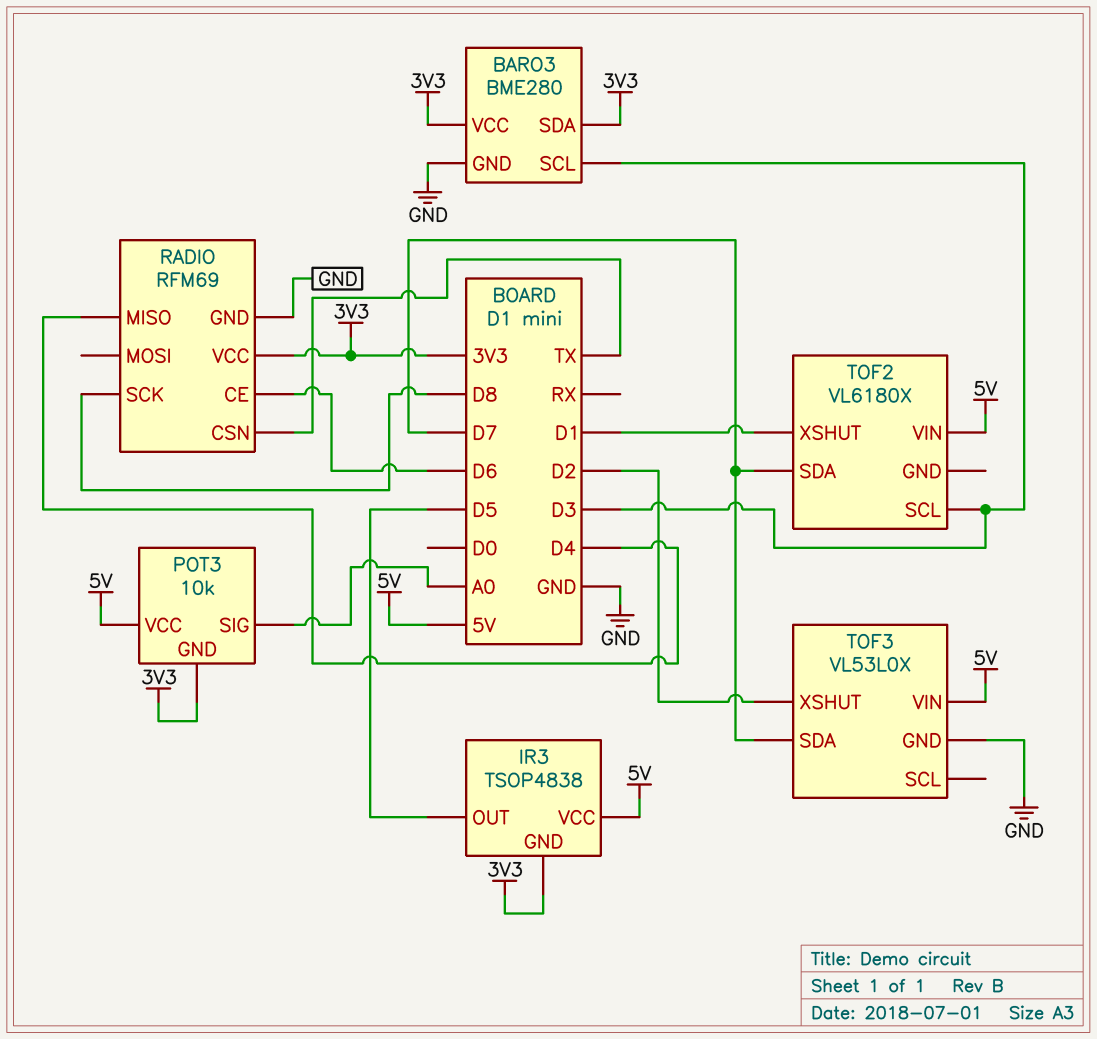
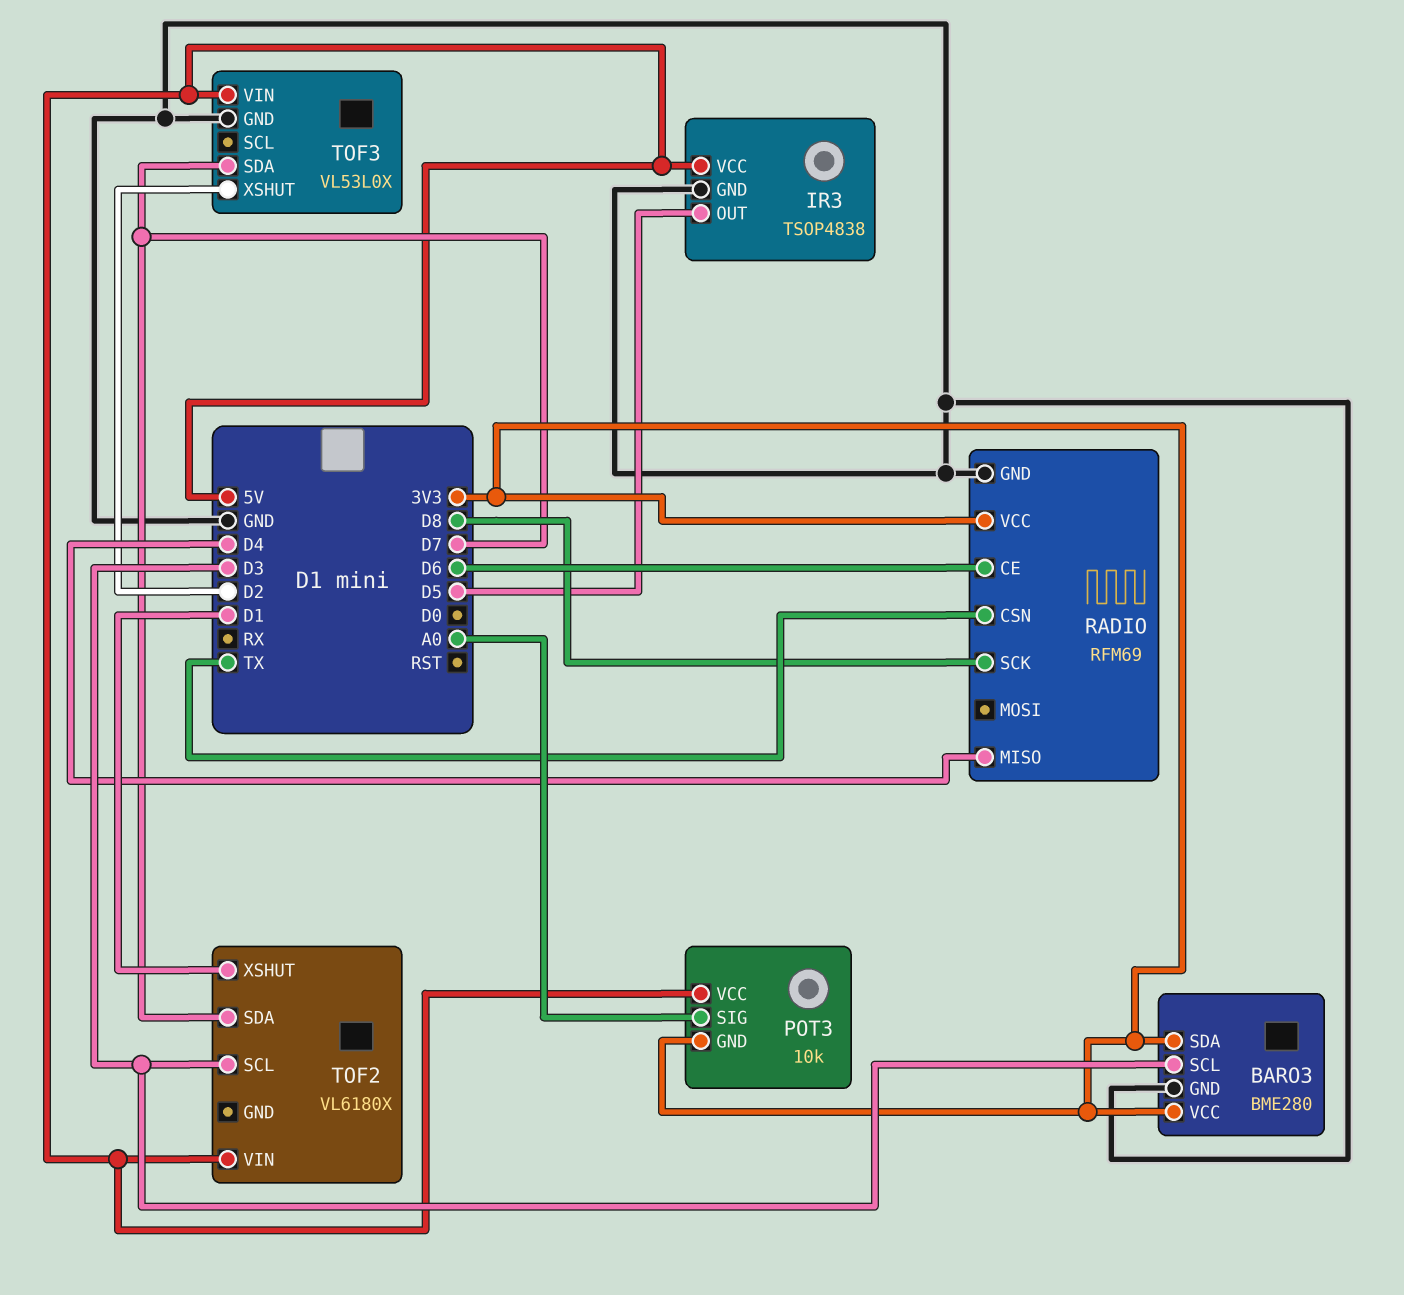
IR3 pin GND: 3V3 -> GND

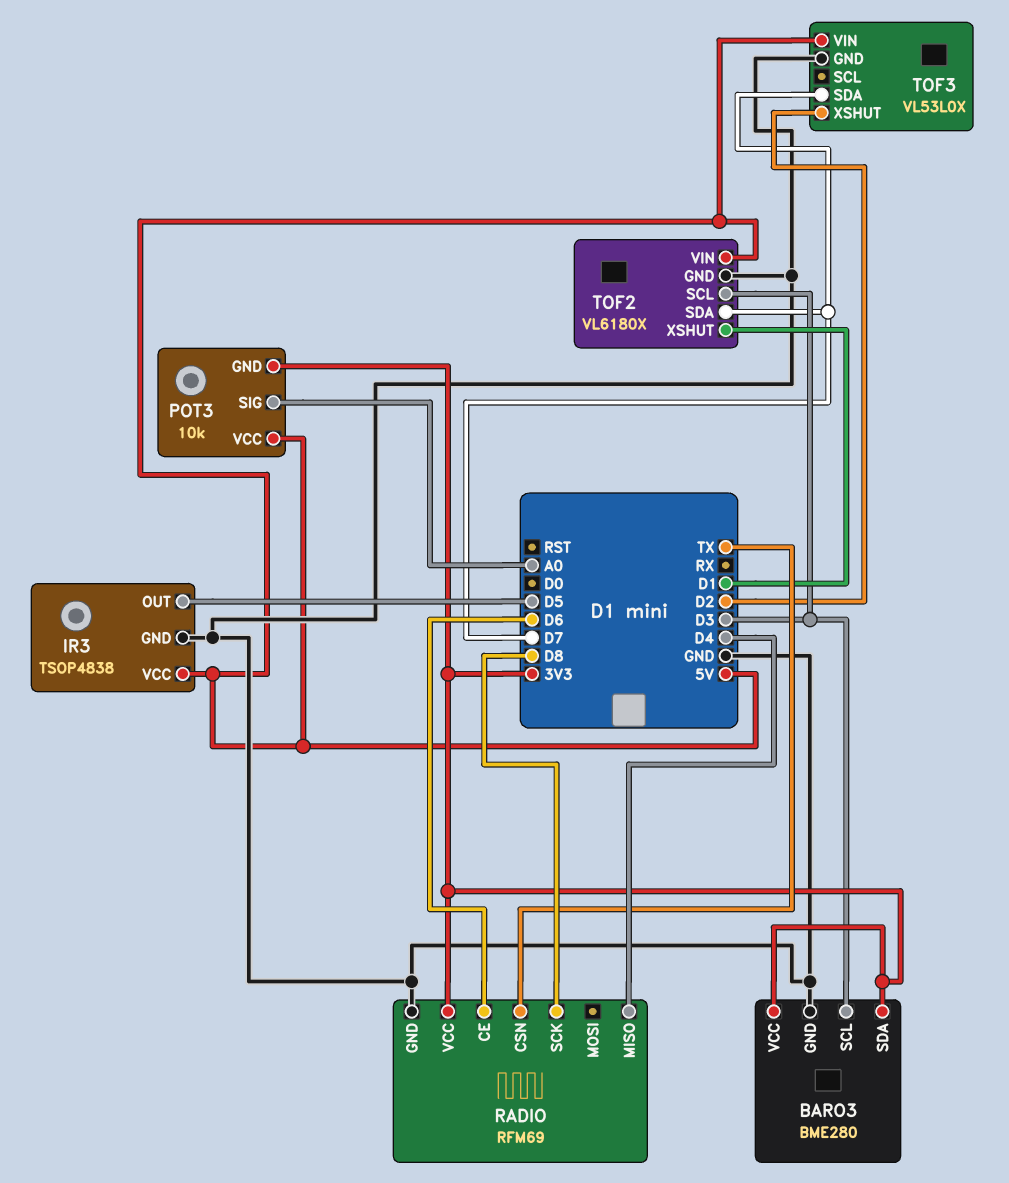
TOF2 pin GND: none -> GND

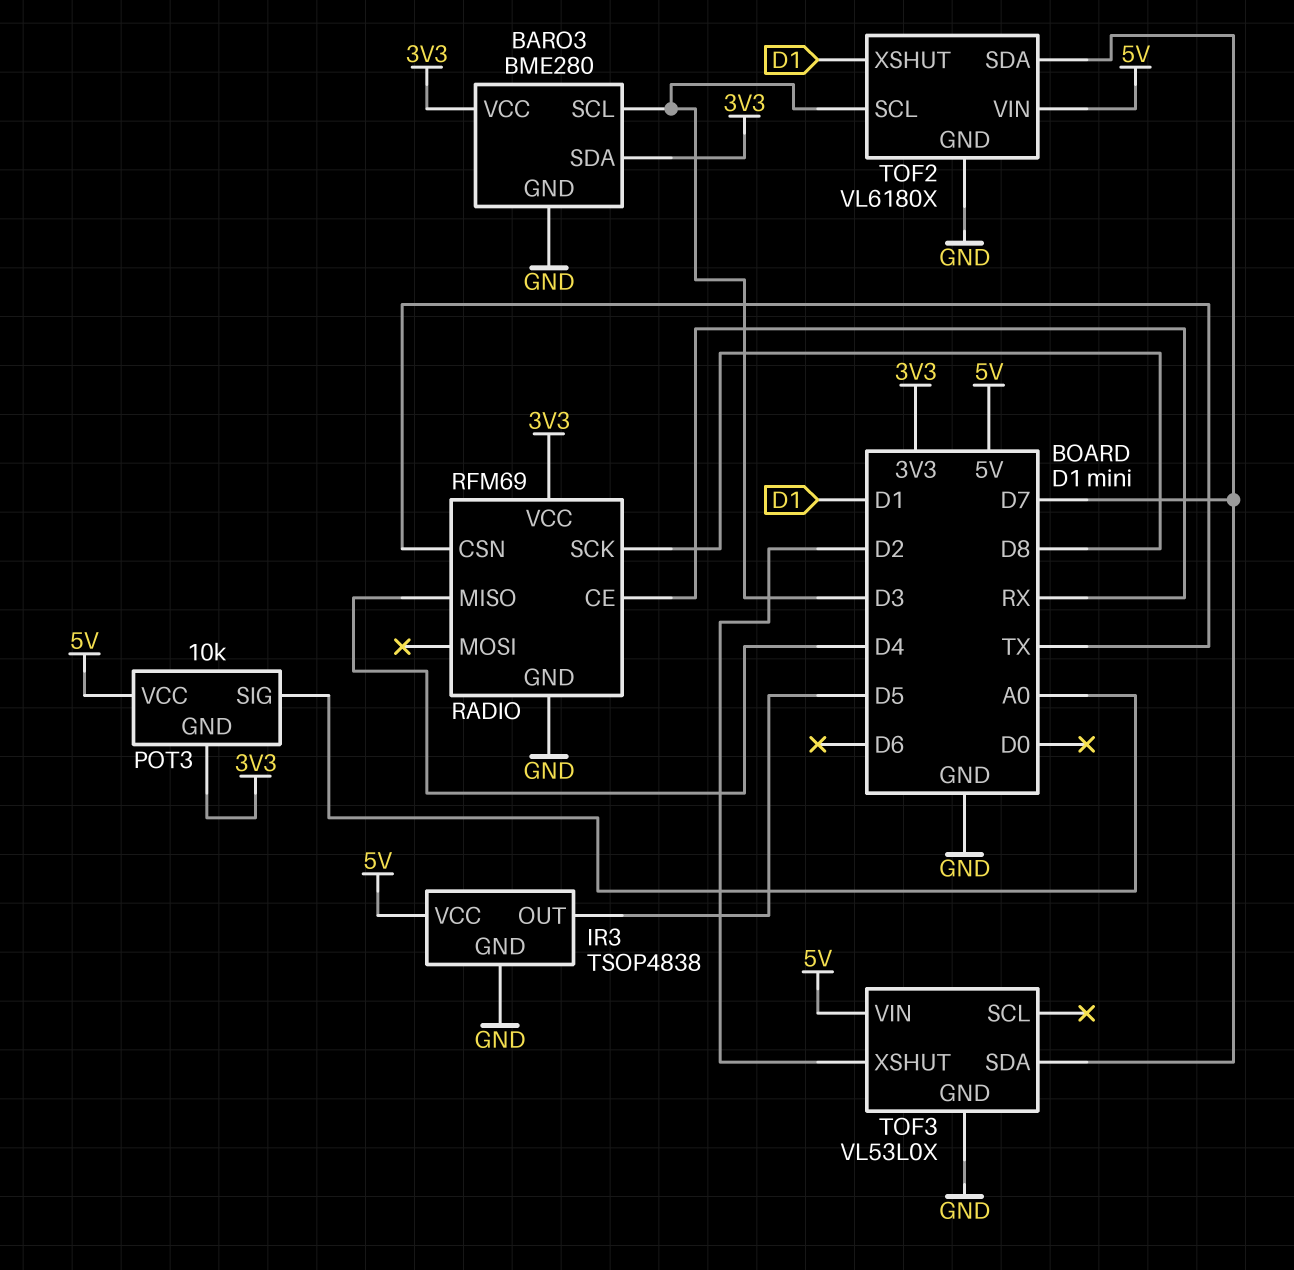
RADIO pin CE: D6 -> RX

